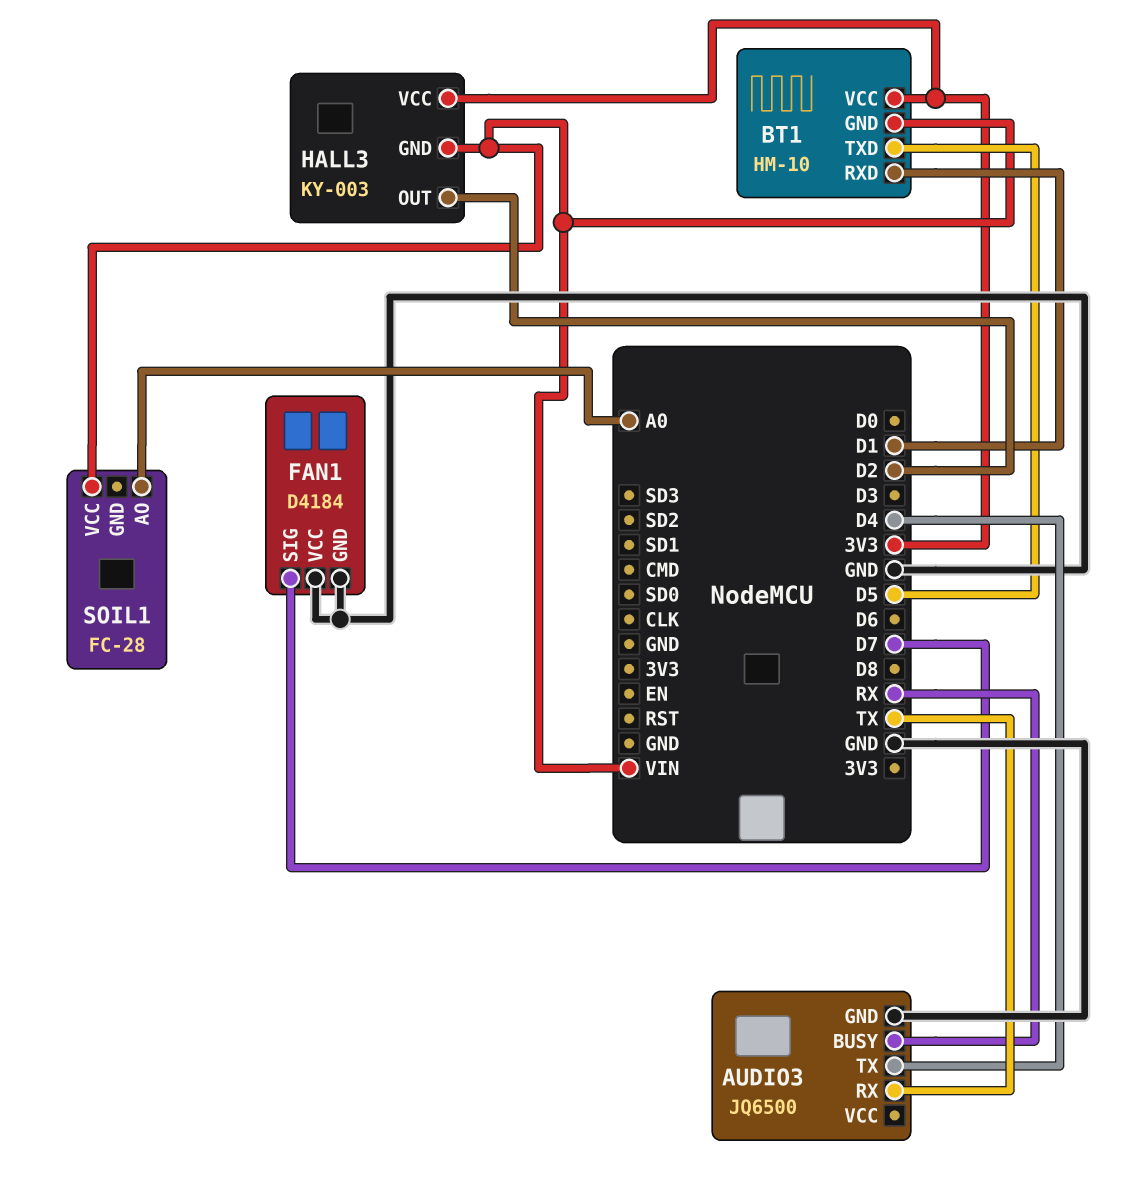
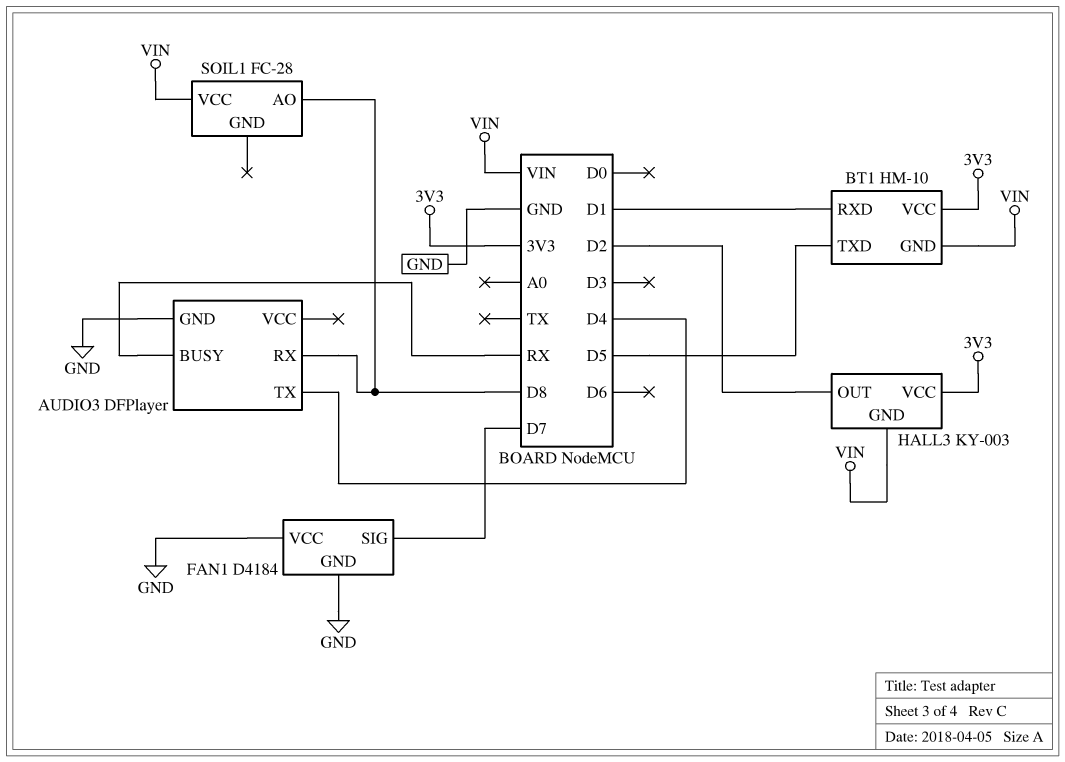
AUDIO3: JQ6500 -> DFPlayer
AUDIO3 pin RX: TX -> D8
SOIL1 pin AO: A0 -> D8

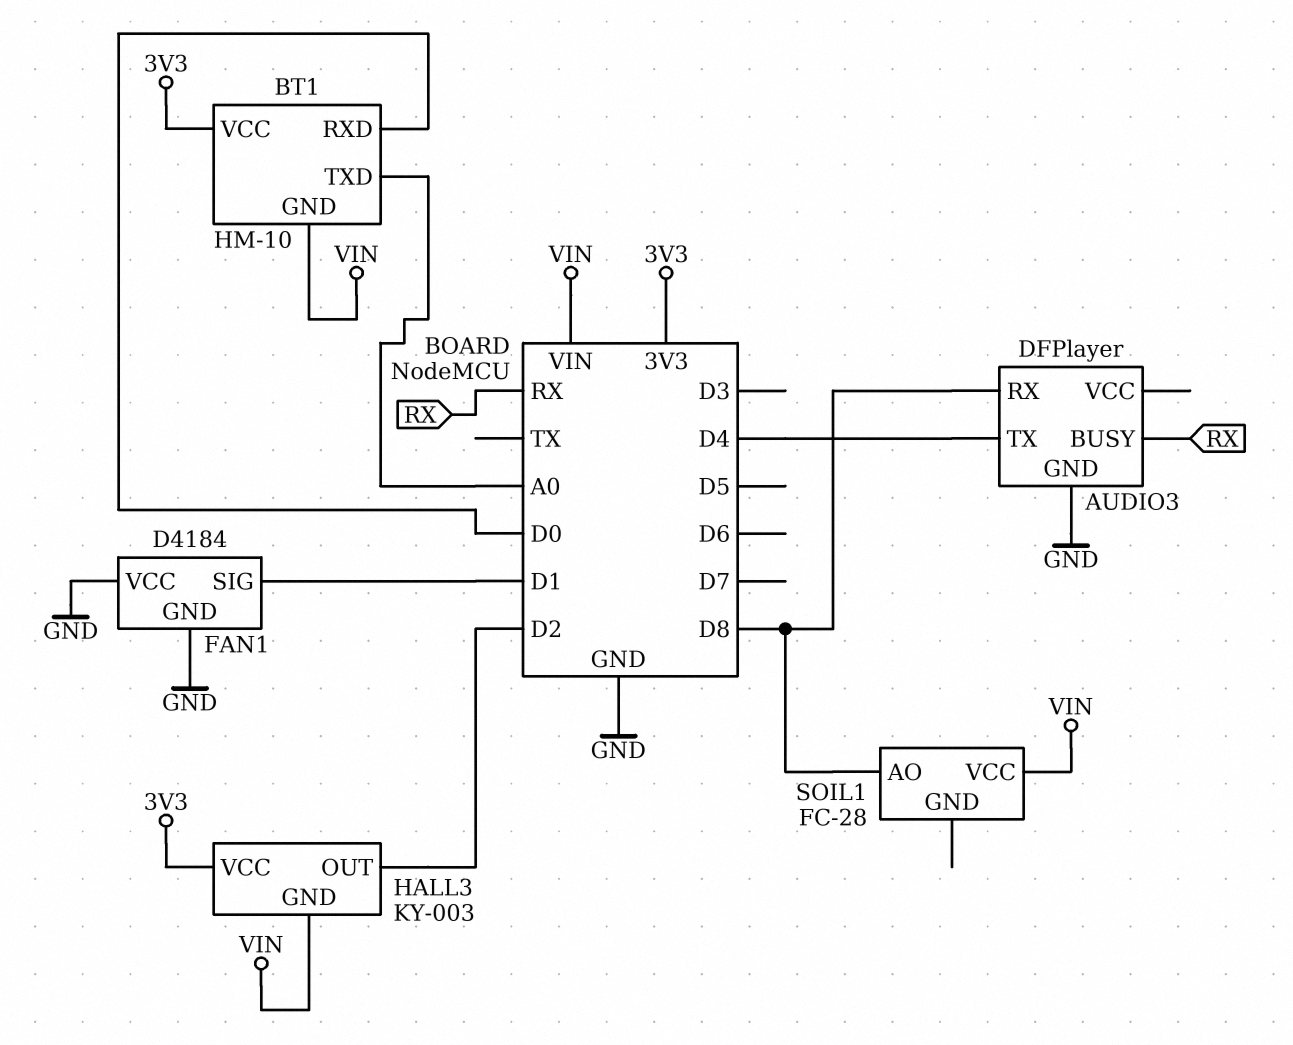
BT1 pin RXD: D1 -> D0
BT1 pin TXD: D5 -> A0
FAN1 pin SIG: D7 -> D1

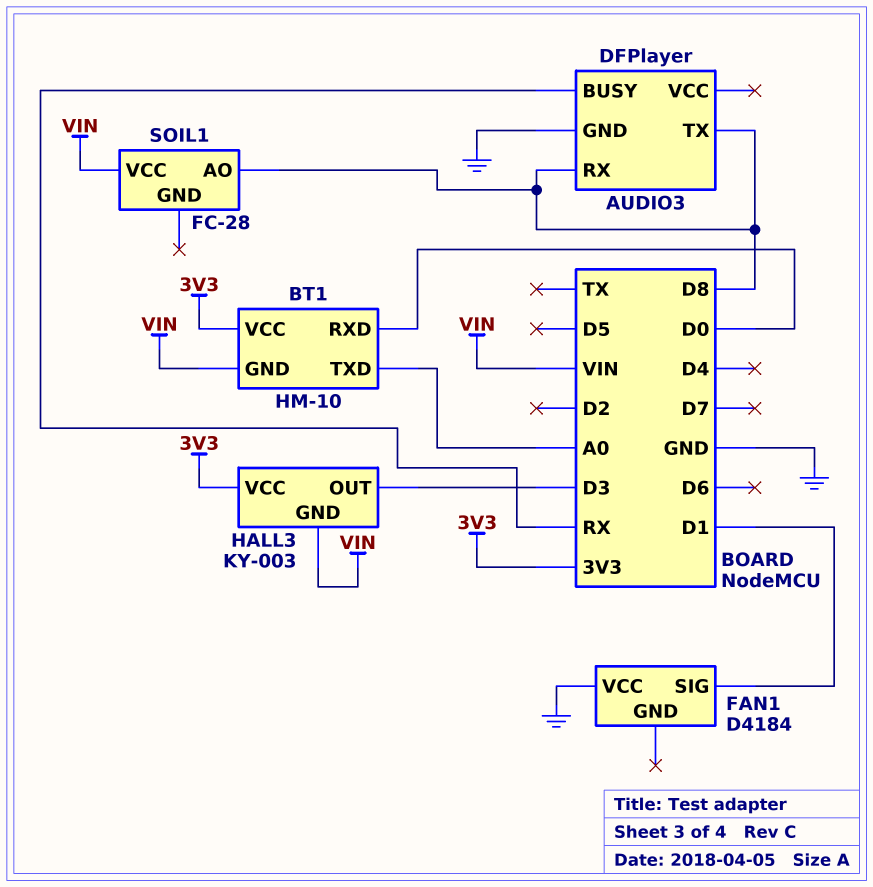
AUDIO3 pin TX: D4 -> D8
FAN1 pin GND: GND -> none
HALL3 pin OUT: D2 -> D3

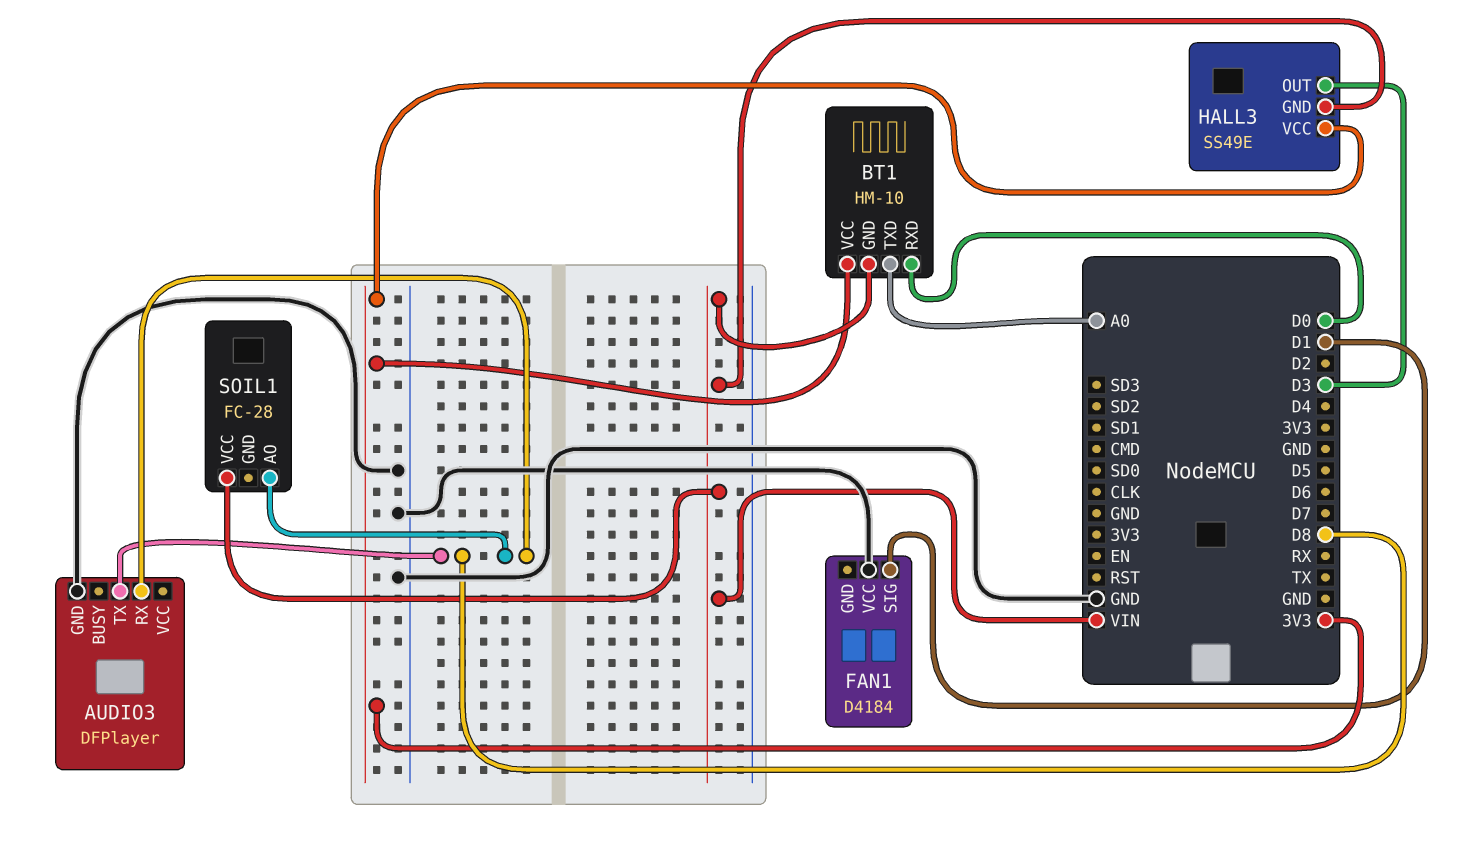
AUDIO3 pin BUSY: RX -> none
HALL3: KY-003 -> SS49E

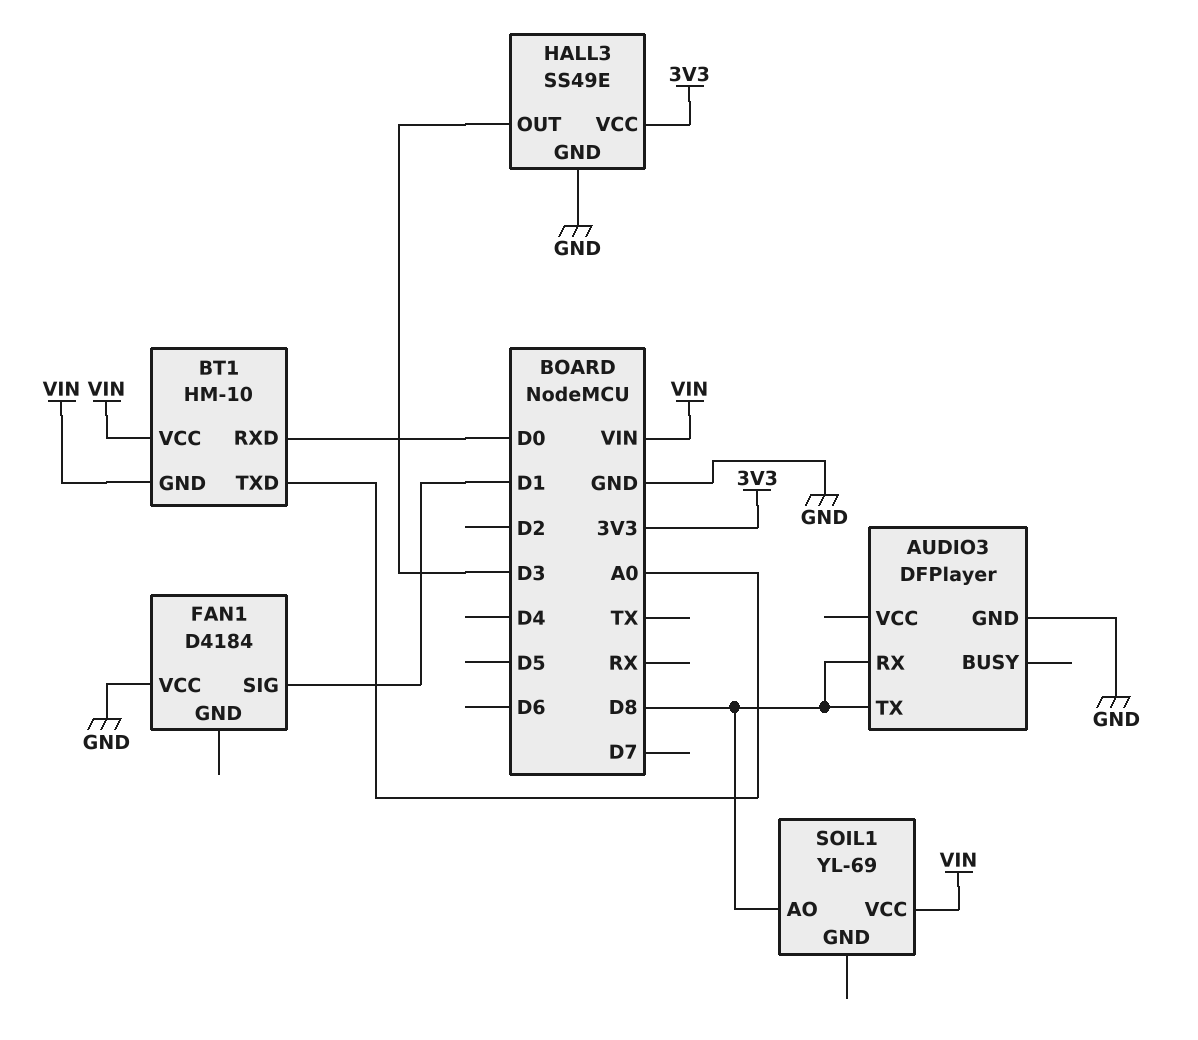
BT1 pin VCC: 3V3 -> VIN
HALL3 pin GND: VIN -> GND
SOIL1: FC-28 -> YL-69

